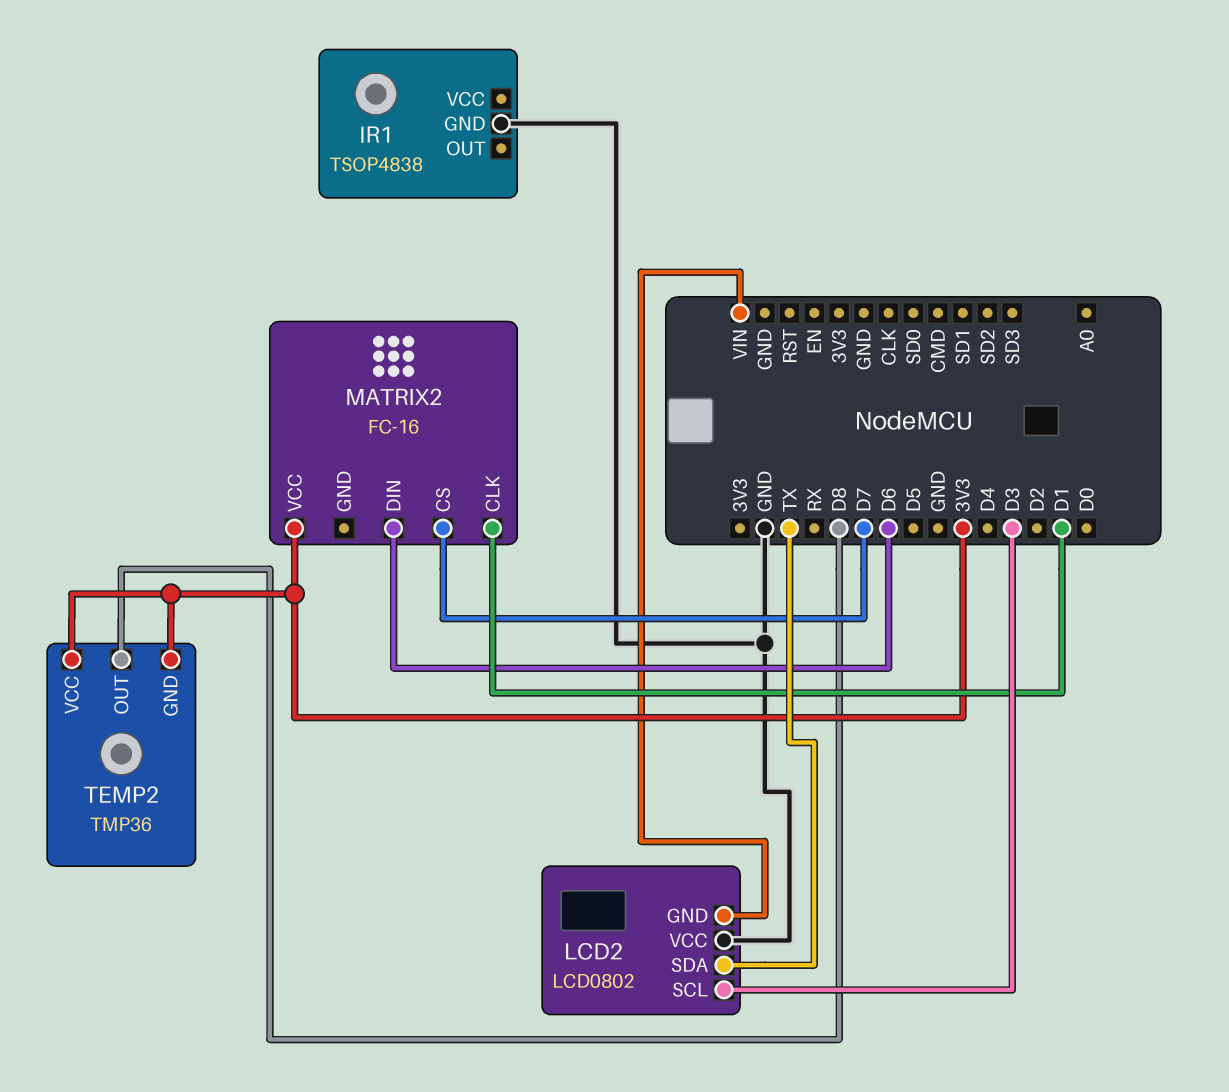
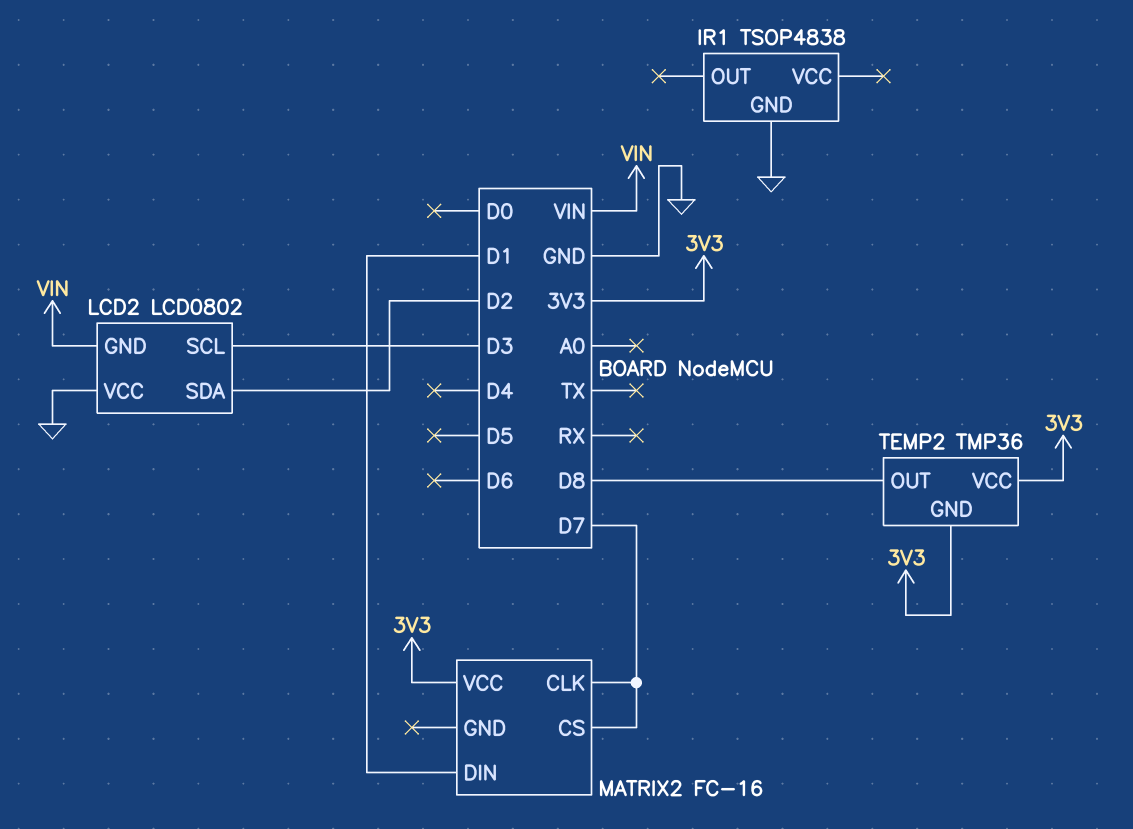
LCD2 pin SDA: TX -> D2
MATRIX2 pin CLK: D1 -> D7
MATRIX2 pin DIN: D6 -> D1

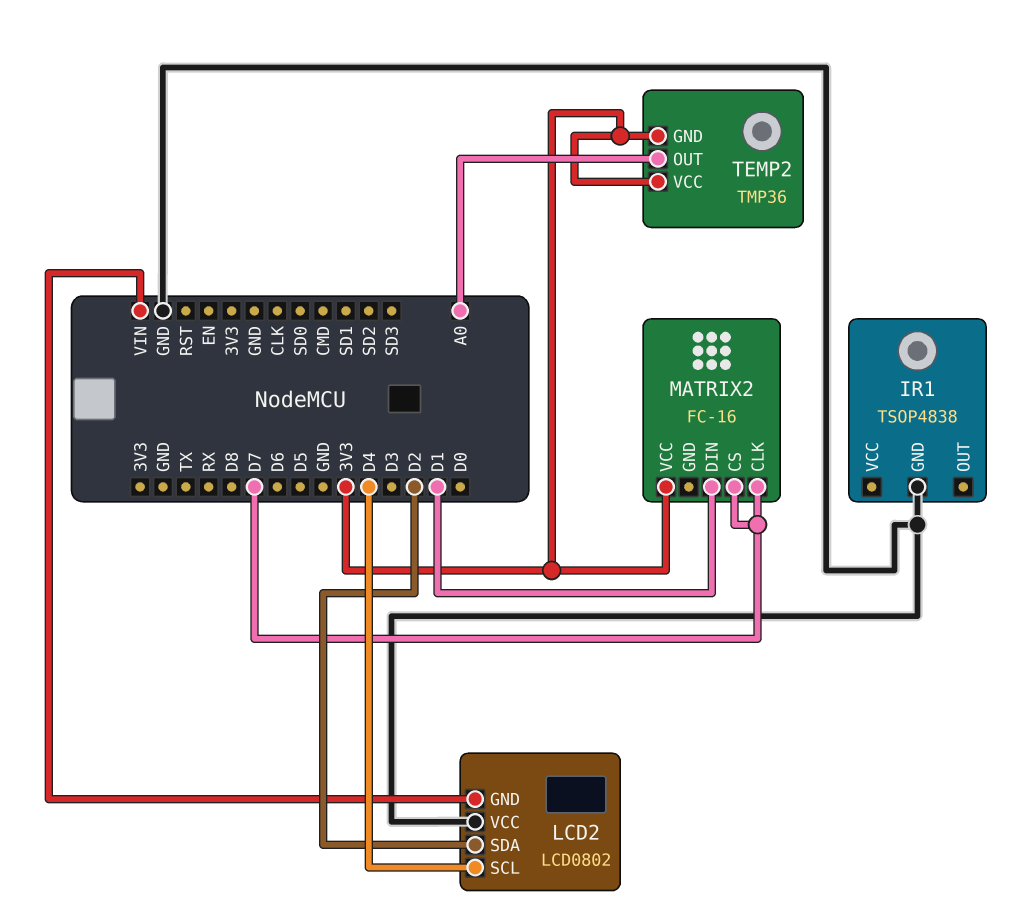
LCD2 pin SCL: D3 -> D4
TEMP2 pin OUT: D8 -> A0

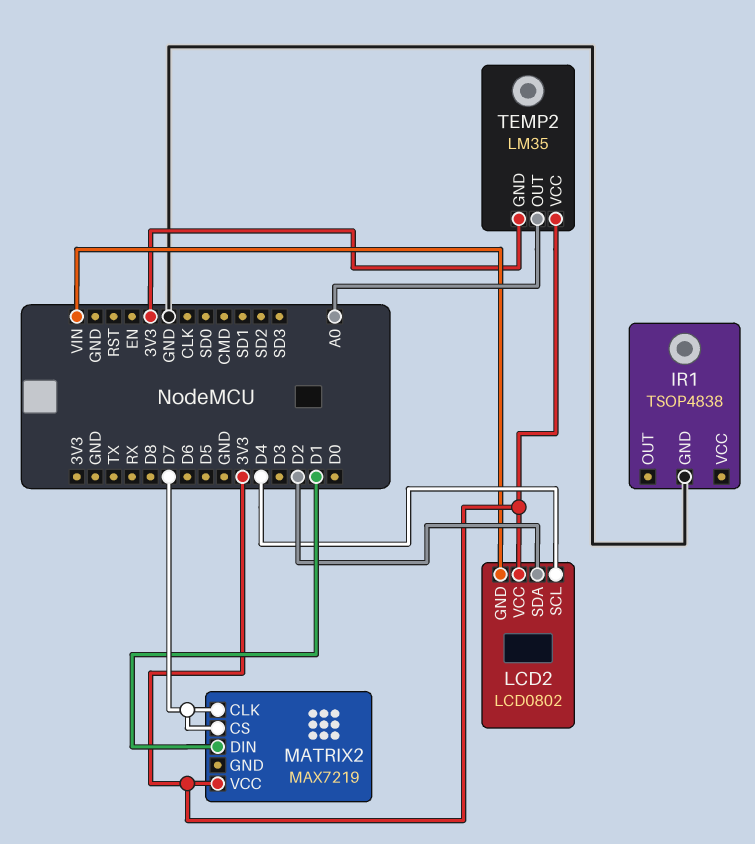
LCD2 pin VCC: GND -> 3V3
MATRIX2: FC-16 -> MAX7219
TEMP2: TMP36 -> LM35

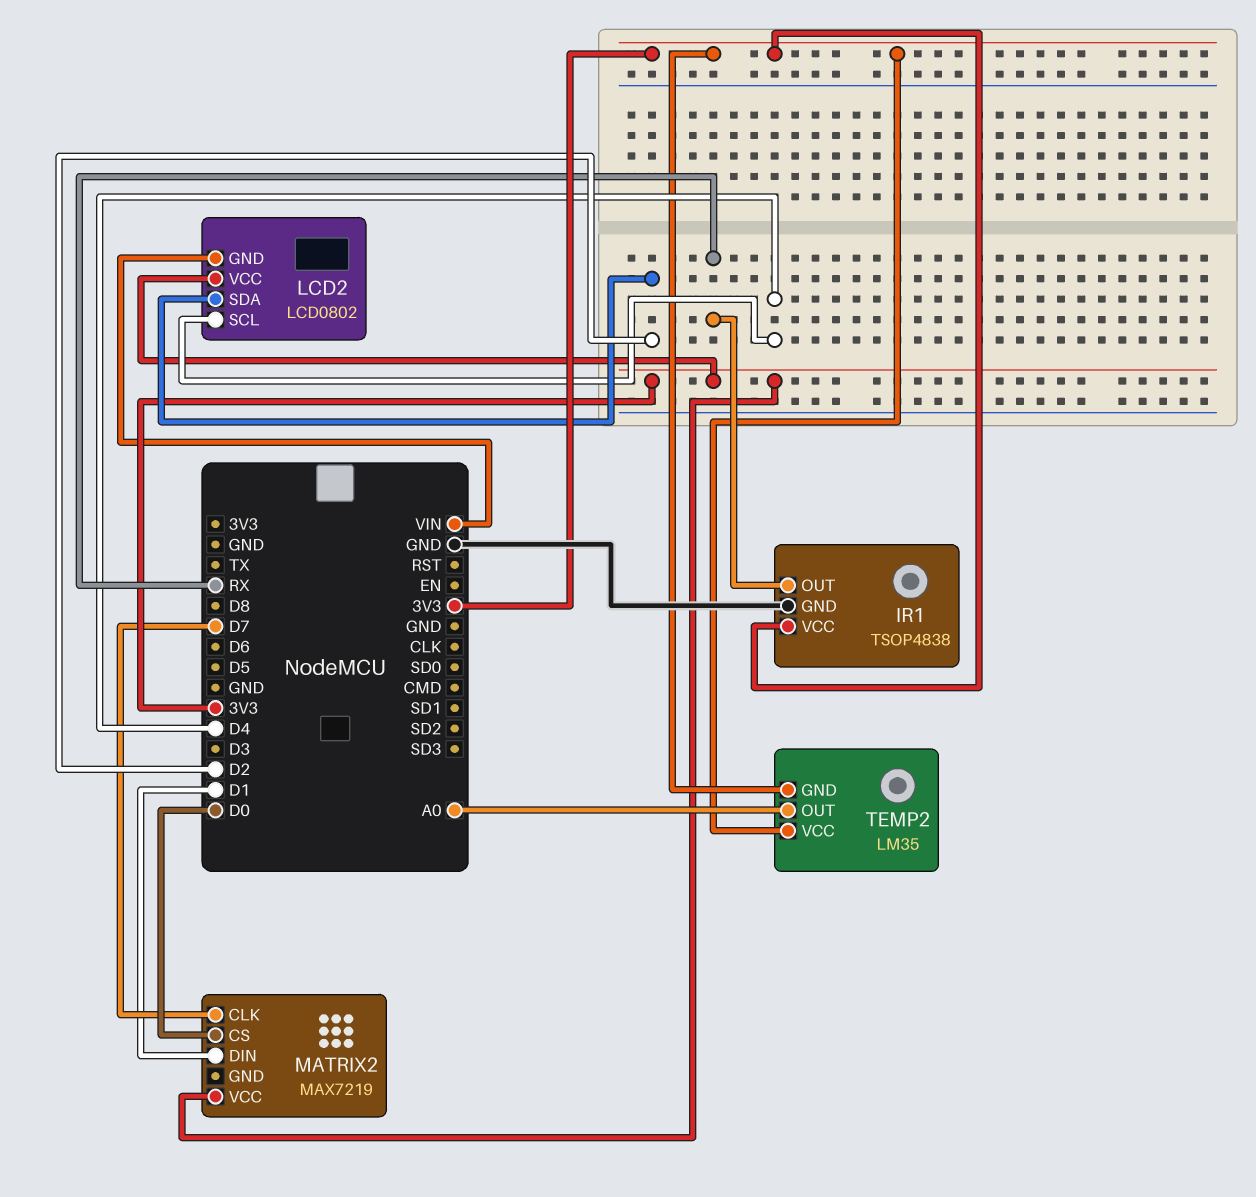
IR1 pin OUT: none -> RX
IR1 pin VCC: none -> 3V3
MATRIX2 pin CS: D7 -> D0

